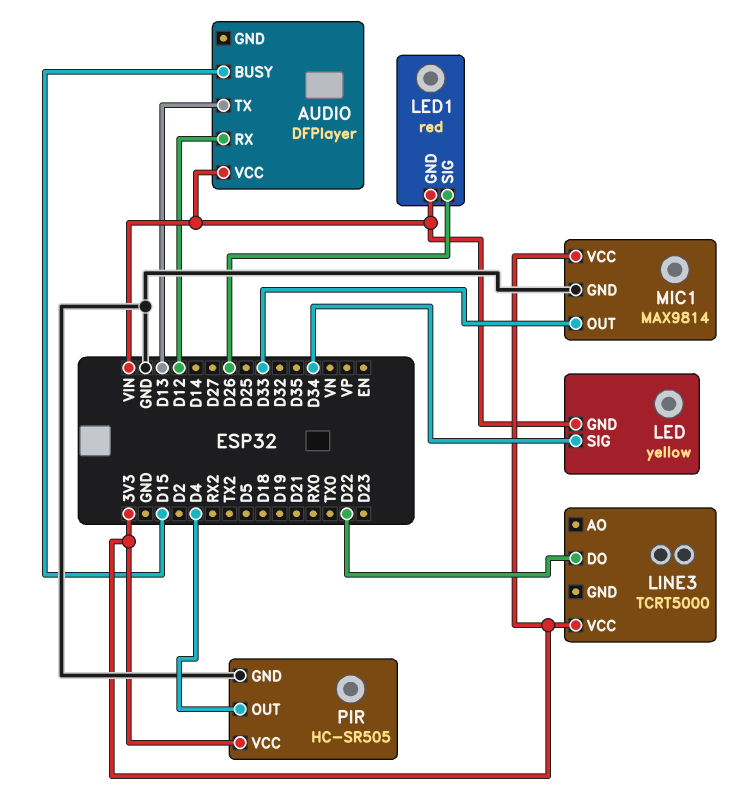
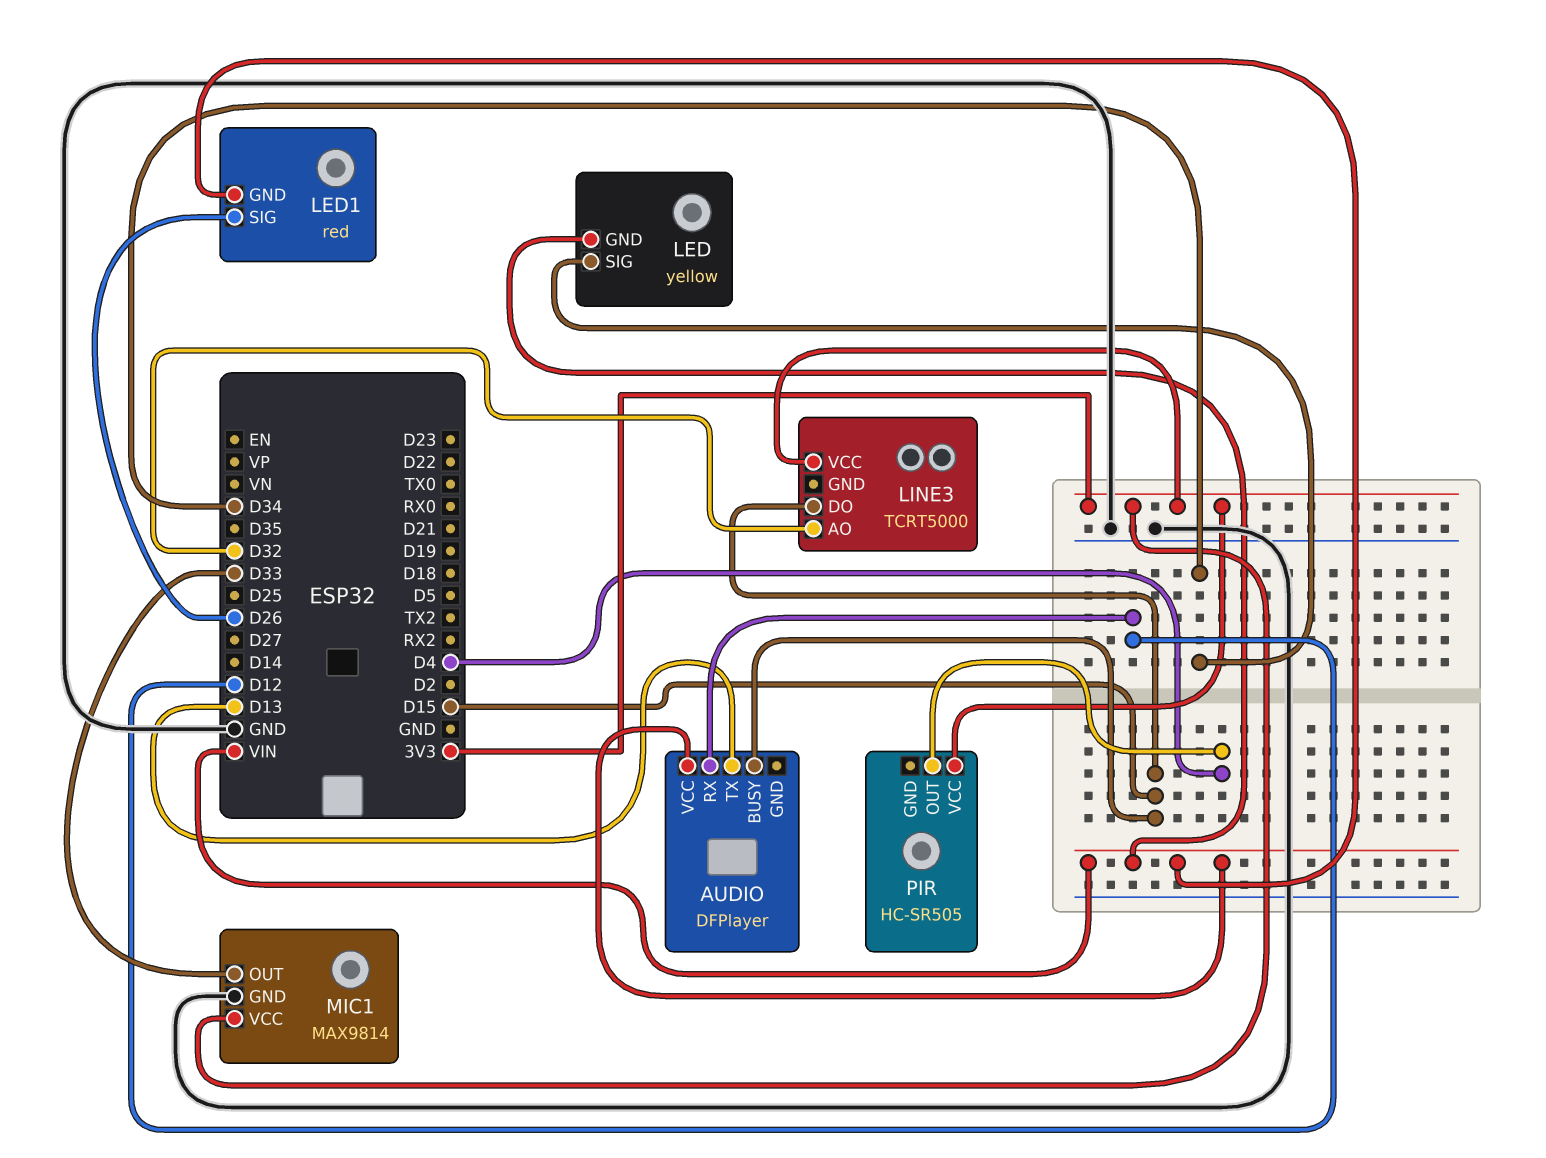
LINE3 pin AO: none -> D32
LINE3 pin DO: D22 -> D15
PIR pin GND: GND -> none

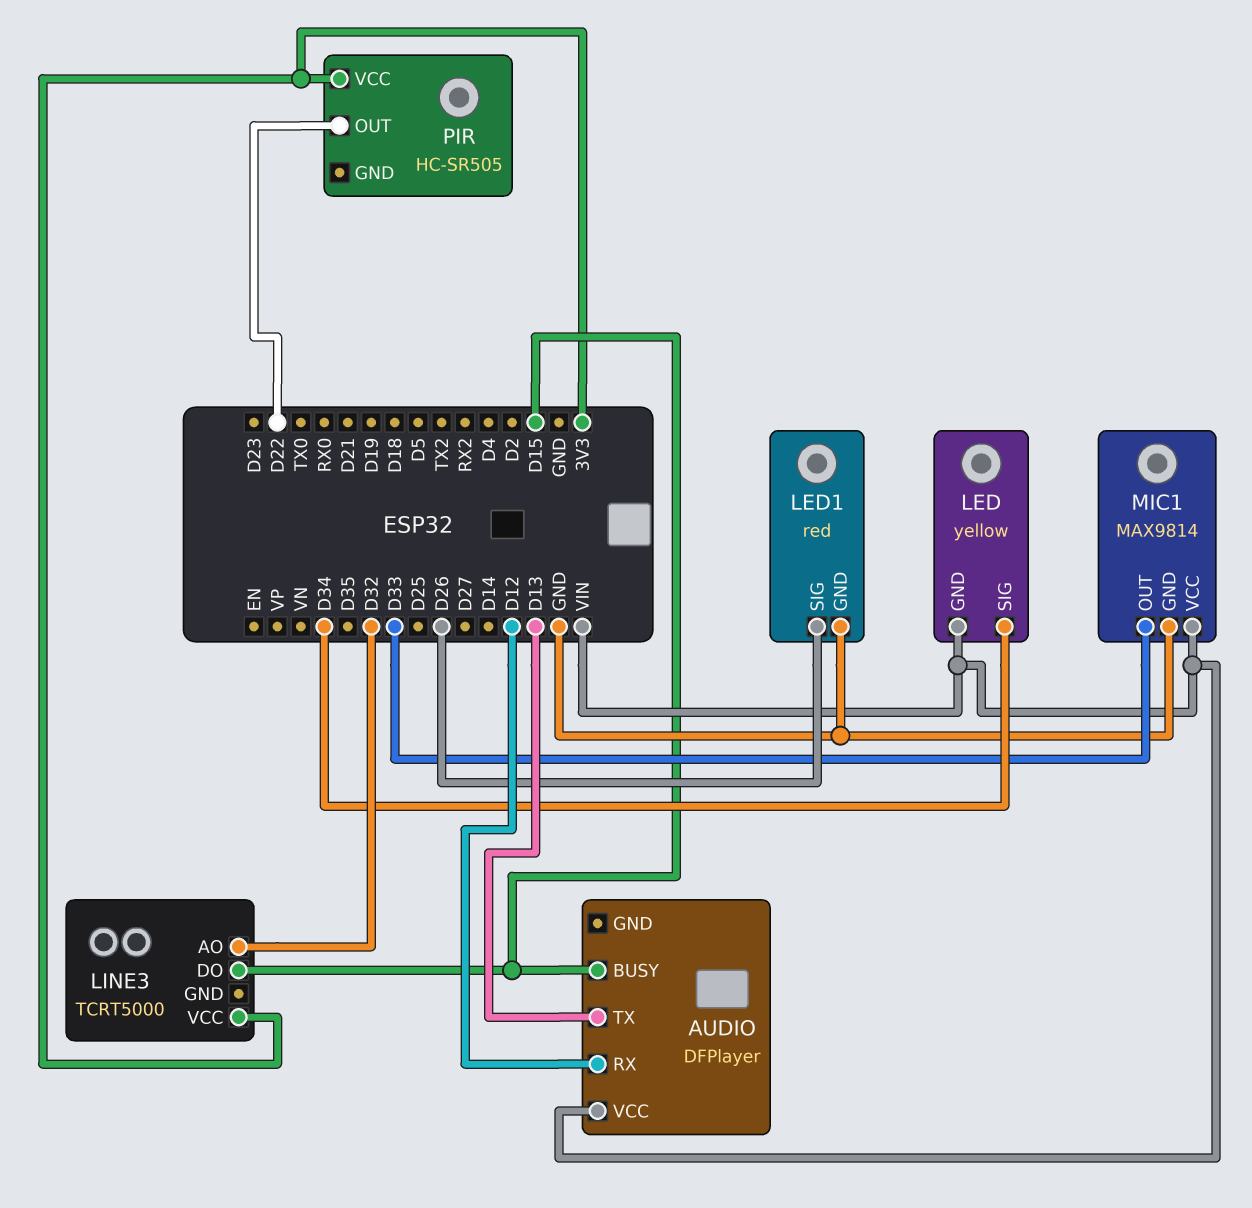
LED1 pin GND: VIN -> GND
MIC1 pin VCC: 3V3 -> VIN
PIR pin OUT: D4 -> D22

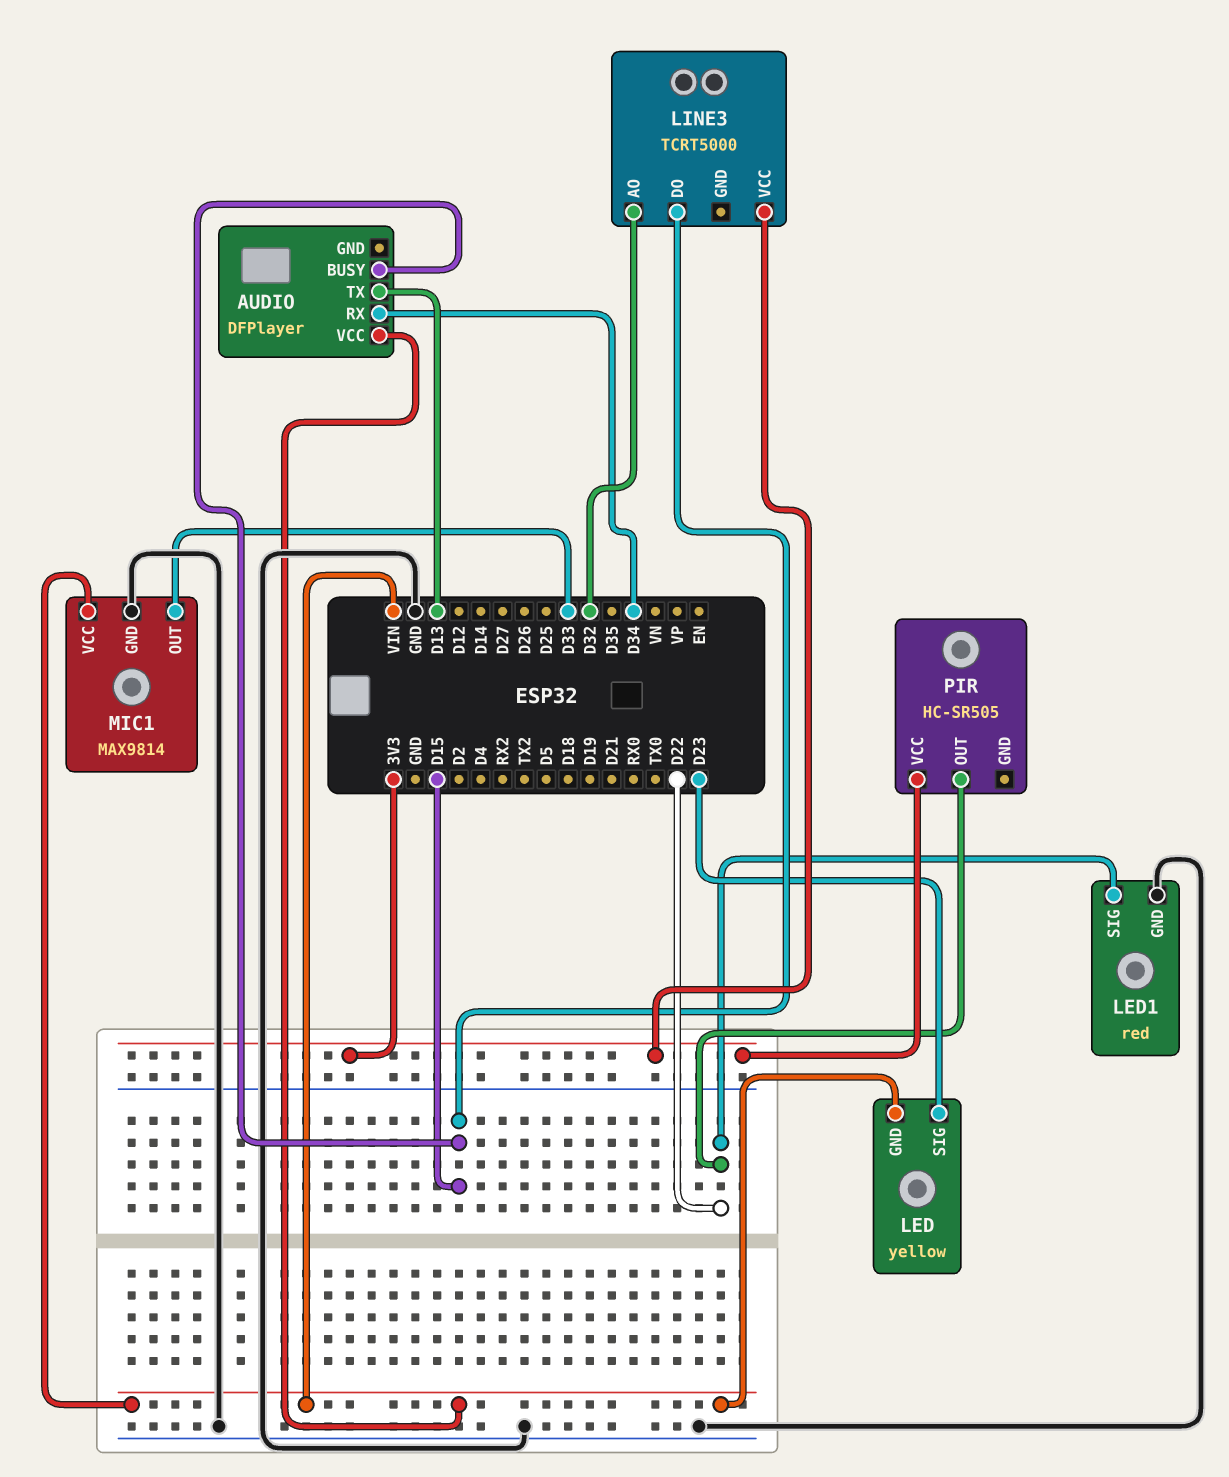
AUDIO pin RX: D12 -> D34
LED pin SIG: D34 -> D23
LED1 pin SIG: D26 -> D22

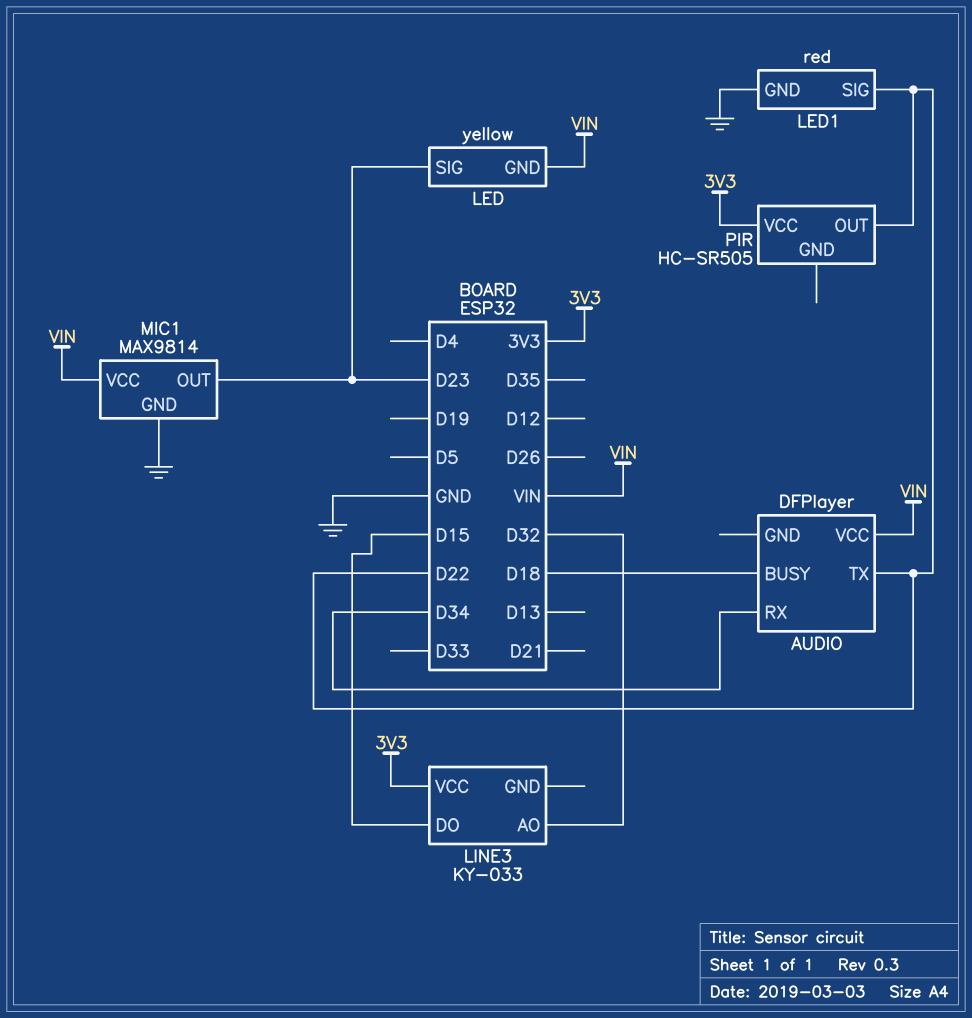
AUDIO pin BUSY: D15 -> D18
AUDIO pin TX: D13 -> D22
LINE3: TCRT5000 -> KY-033
MIC1 pin OUT: D33 -> D23

